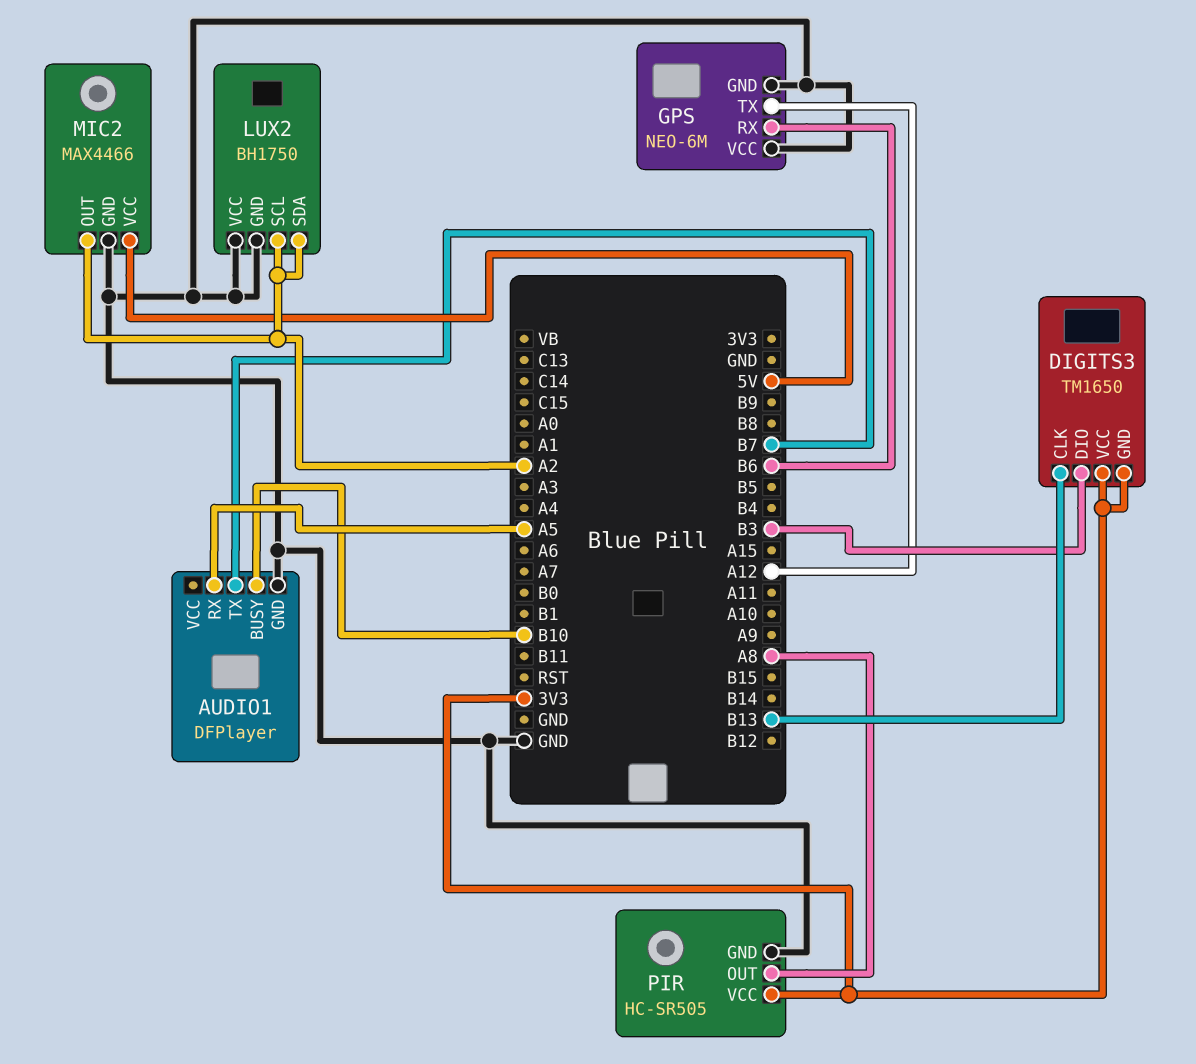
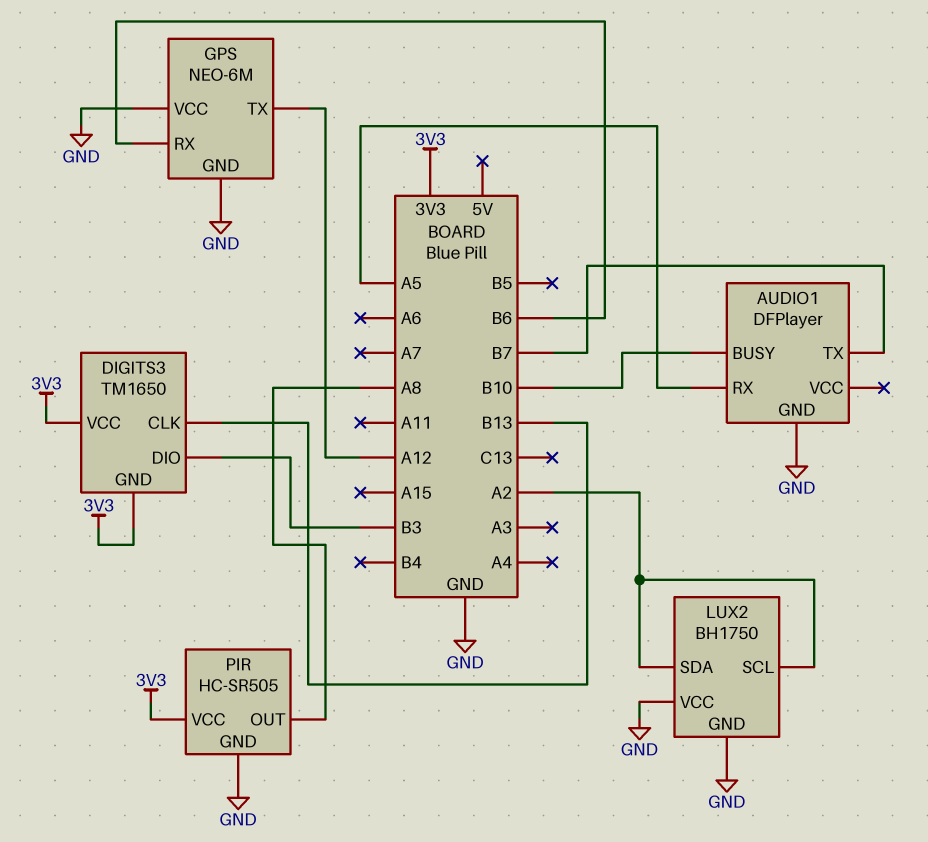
MIC2: MAX4466 -> none
MIC2 pin GND: GND -> none
MIC2 pin OUT: A2 -> none
MIC2 pin VCC: 5V -> none

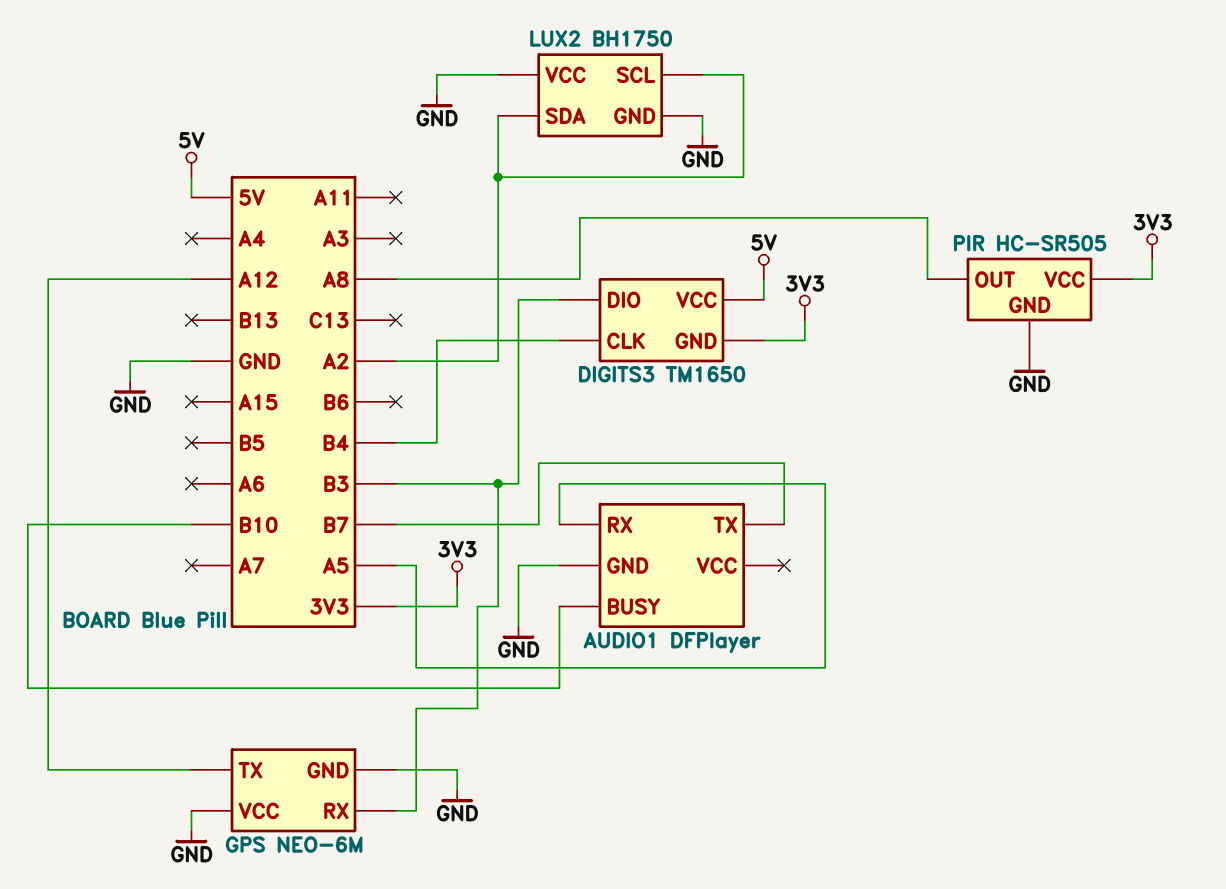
DIGITS3 pin CLK: B13 -> B4
DIGITS3 pin VCC: 3V3 -> 5V
GPS pin RX: B6 -> B3

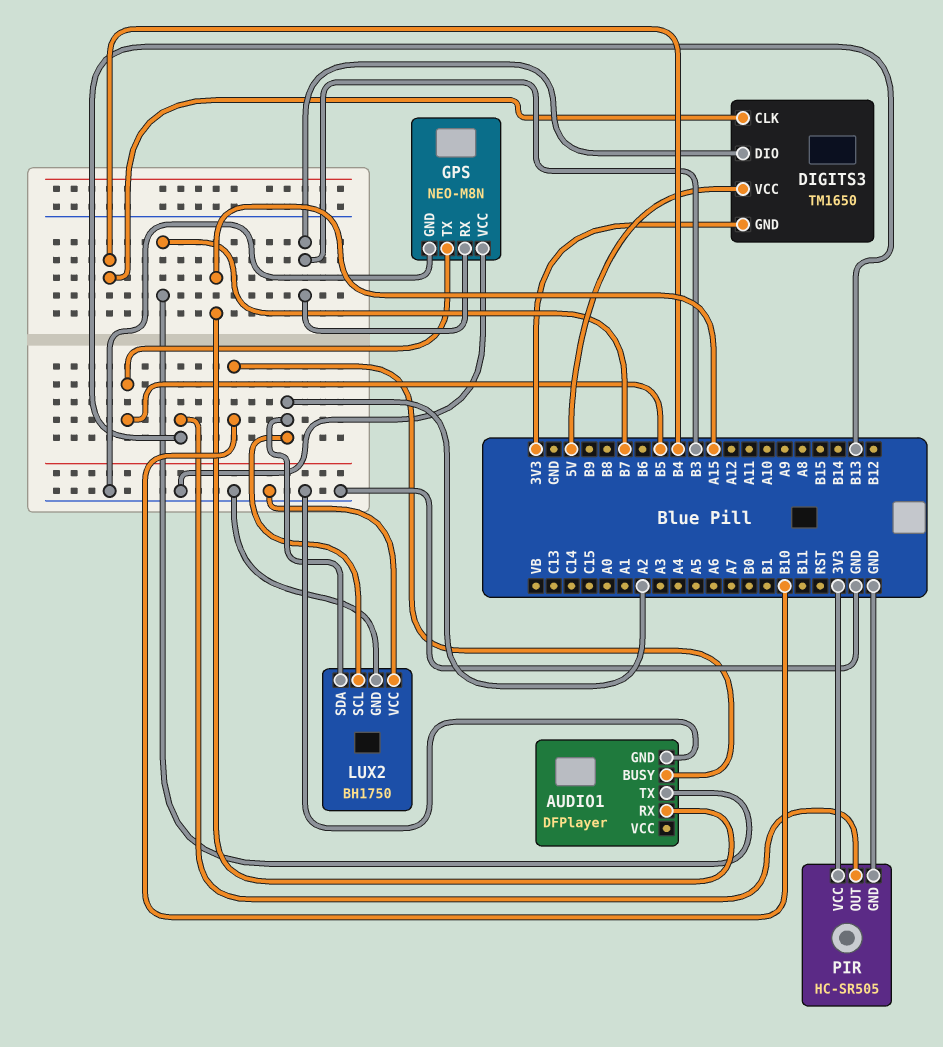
AUDIO1 pin RX: A5 -> A15
GPS: NEO-6M -> NEO-M8N
GPS pin TX: A12 -> B5
PIR pin OUT: A8 -> B13

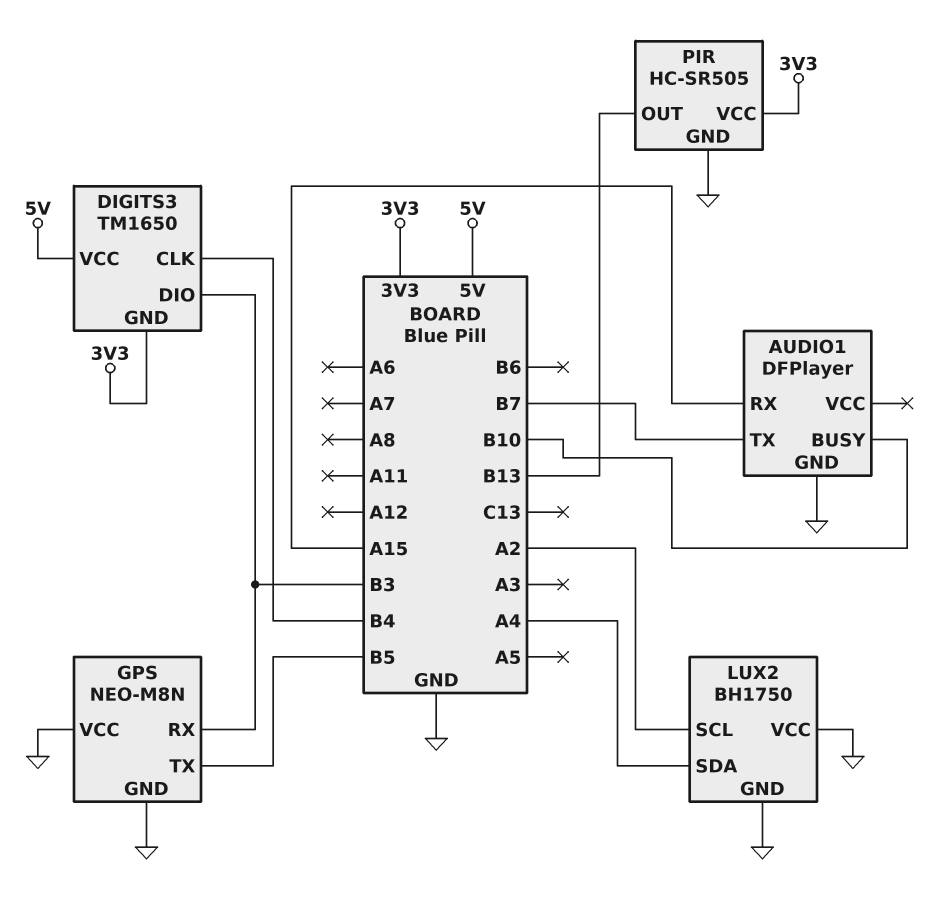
LUX2 pin SDA: A2 -> A4

